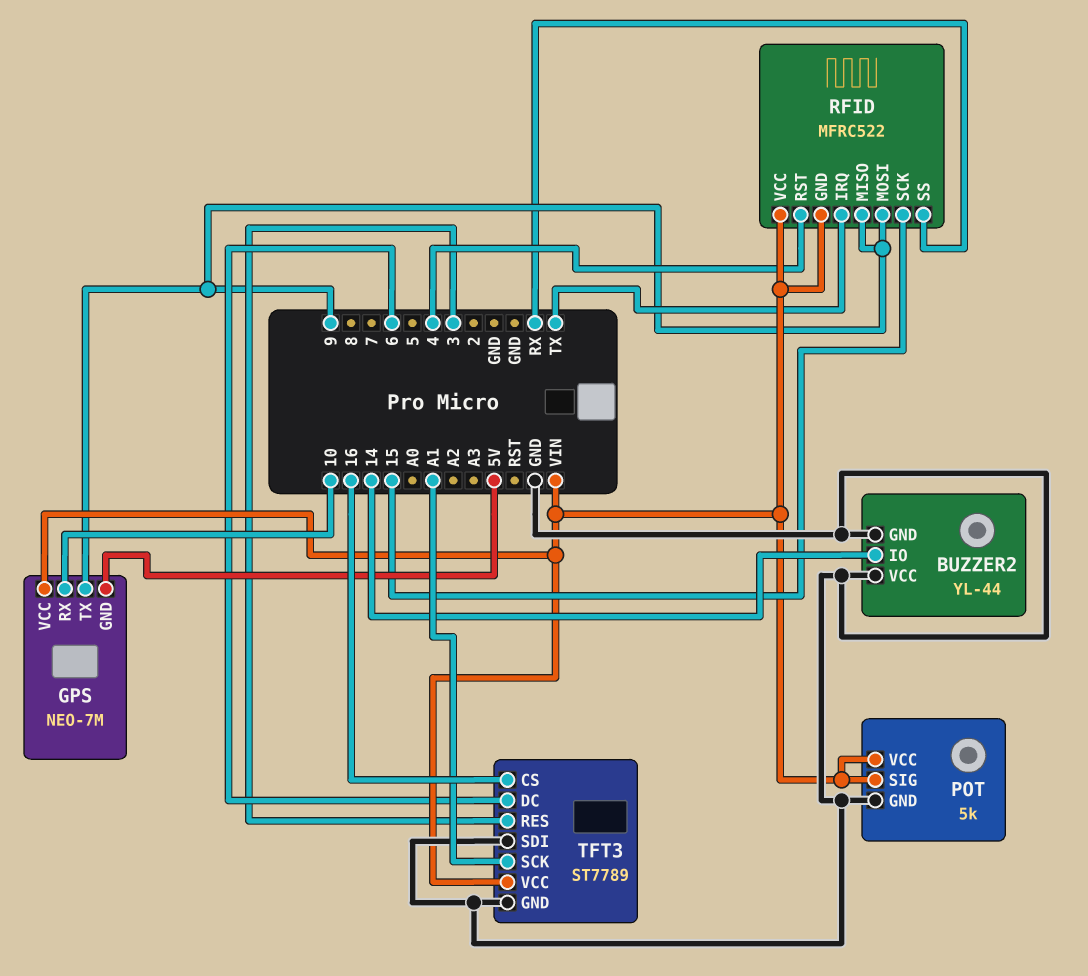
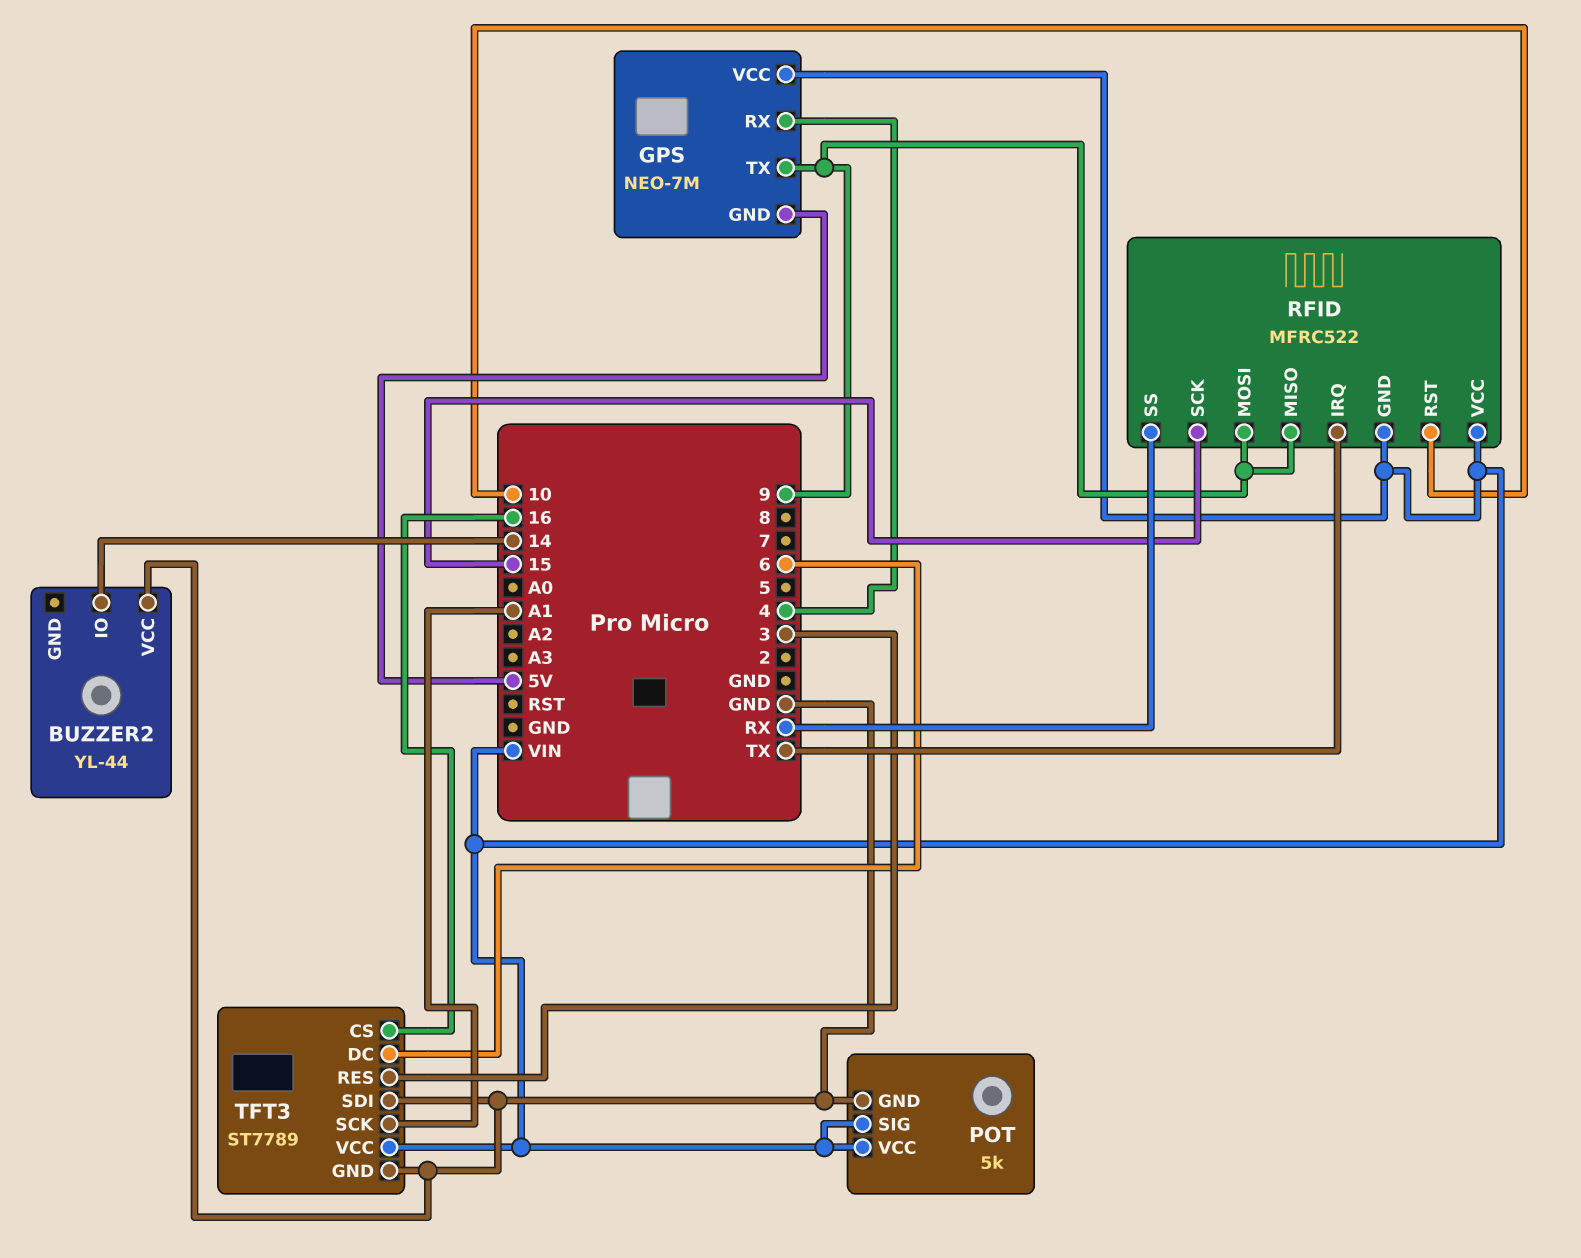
BUZZER2 pin GND: GND -> none
GPS pin RX: 10 -> 4
RFID pin RST: 4 -> 10

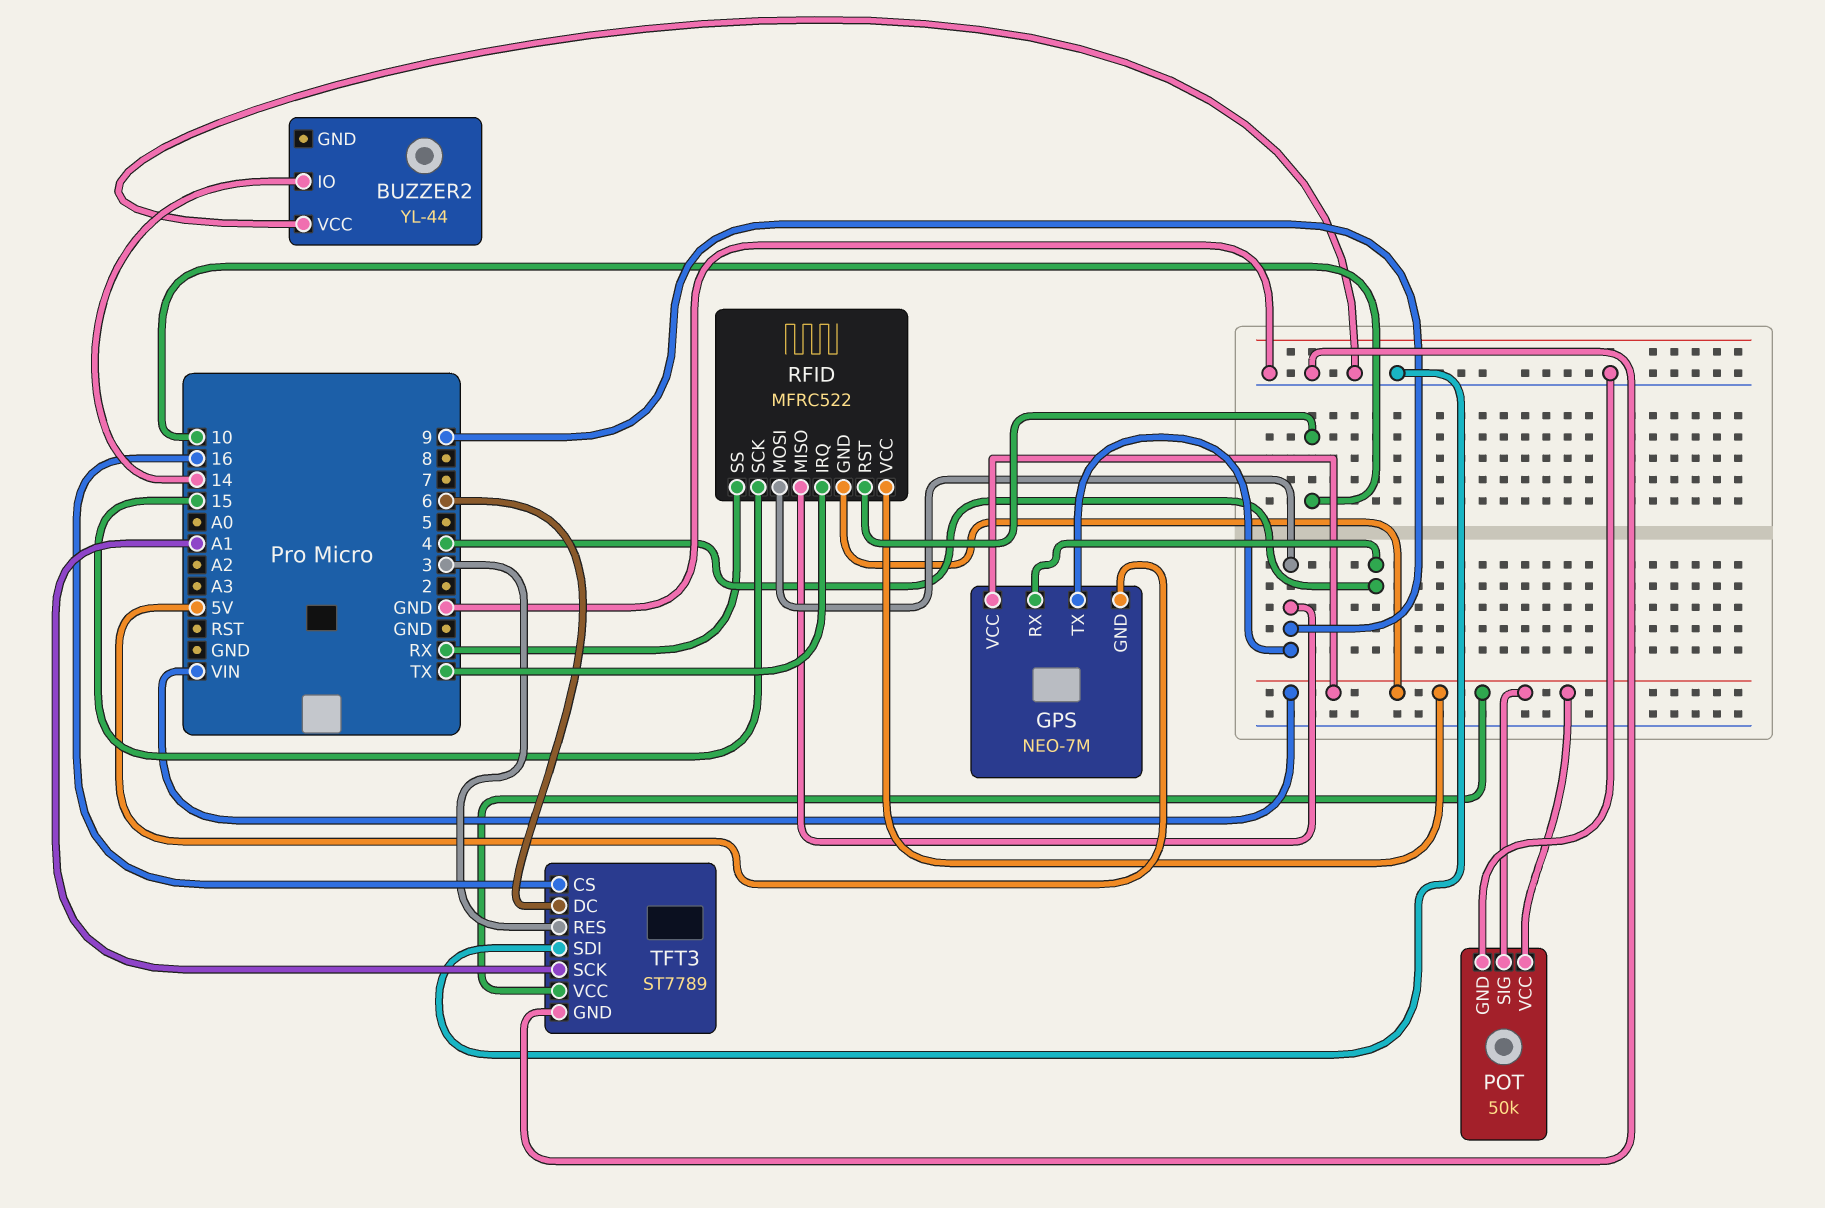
POT: 5k -> 50k

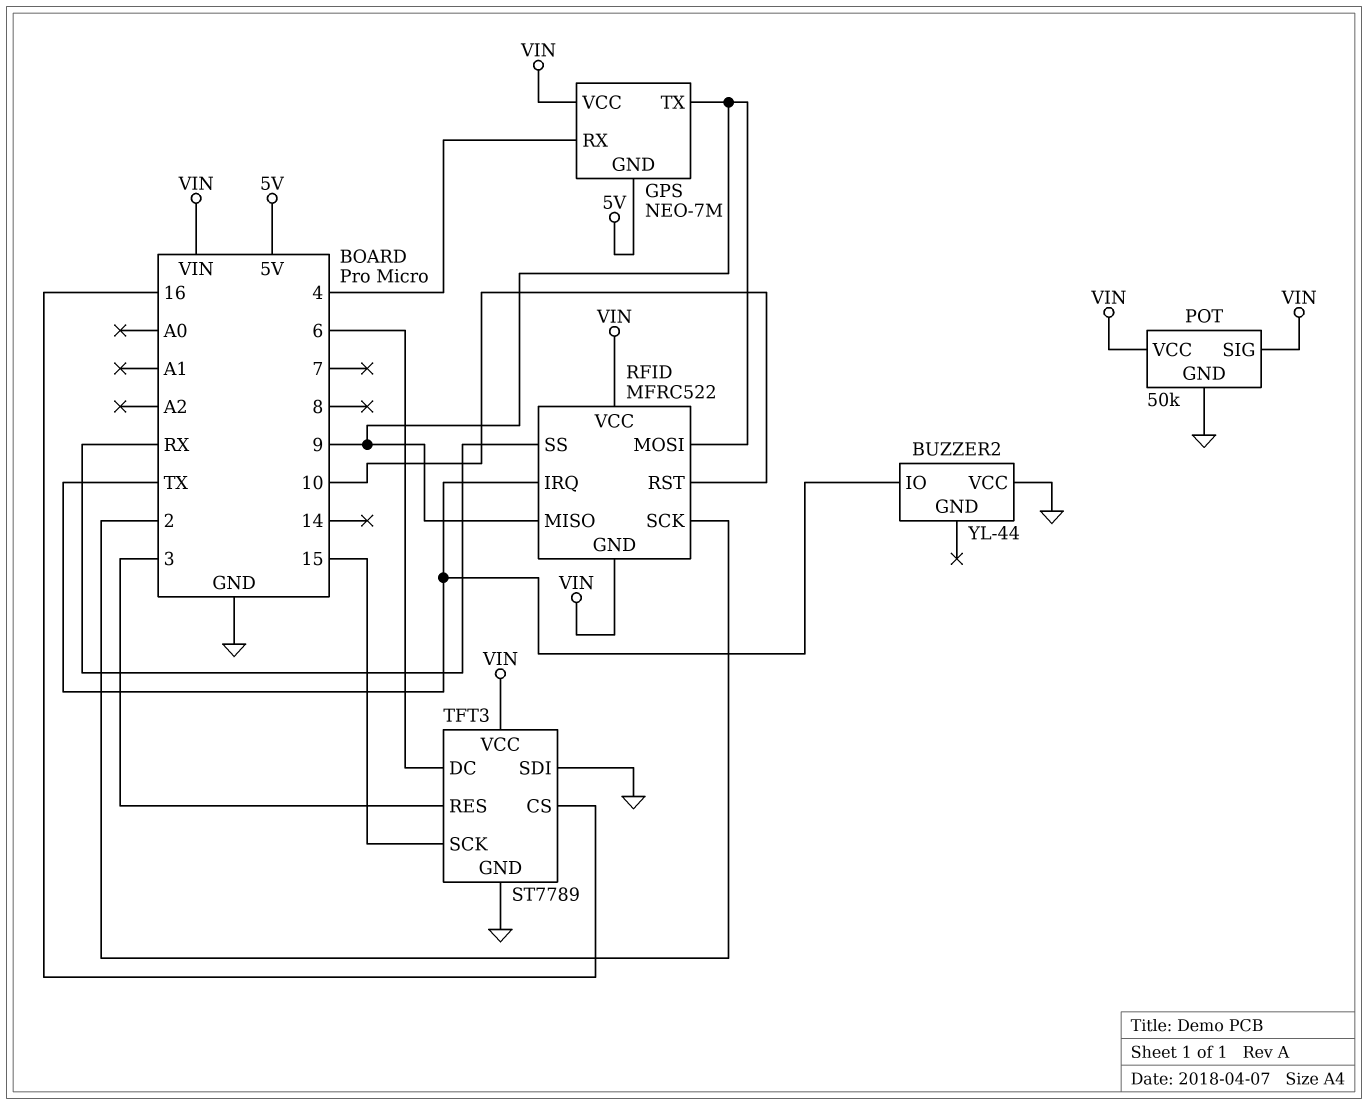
BUZZER2 pin IO: 14 -> TX
RFID pin SCK: 15 -> 2
TFT3 pin SCK: A1 -> 15

